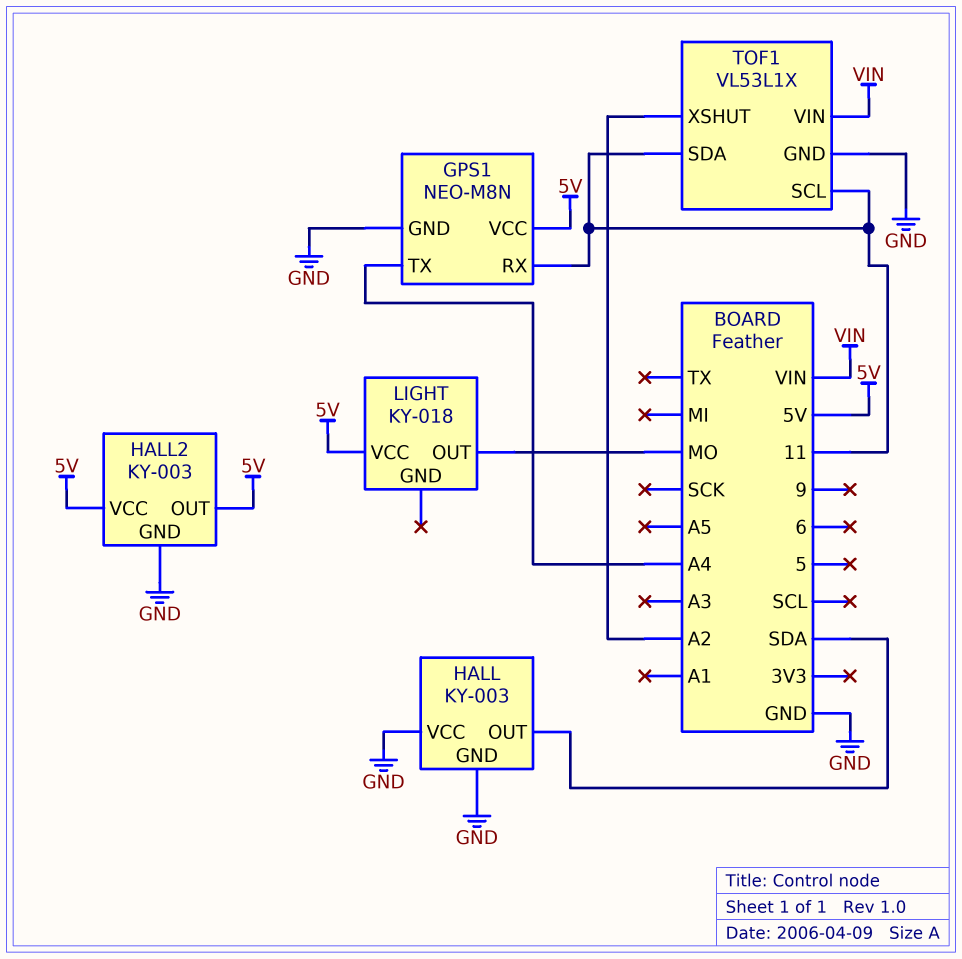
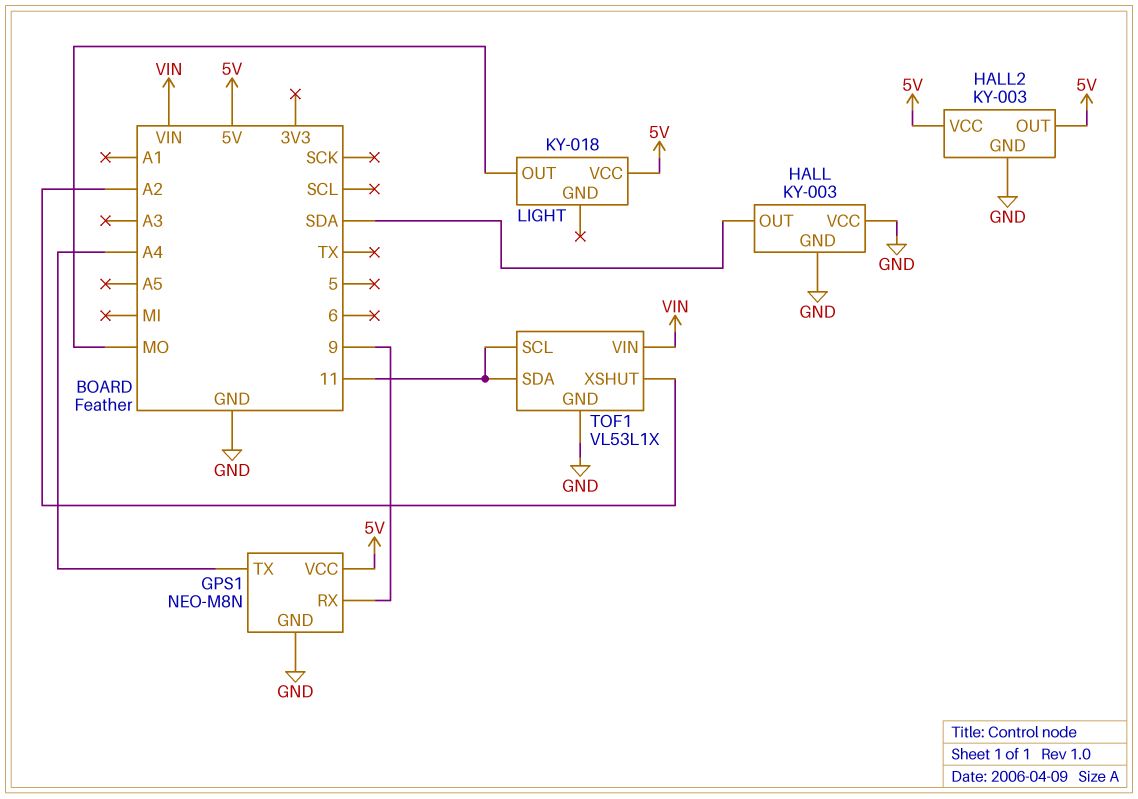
GPS1 pin RX: 11 -> 9

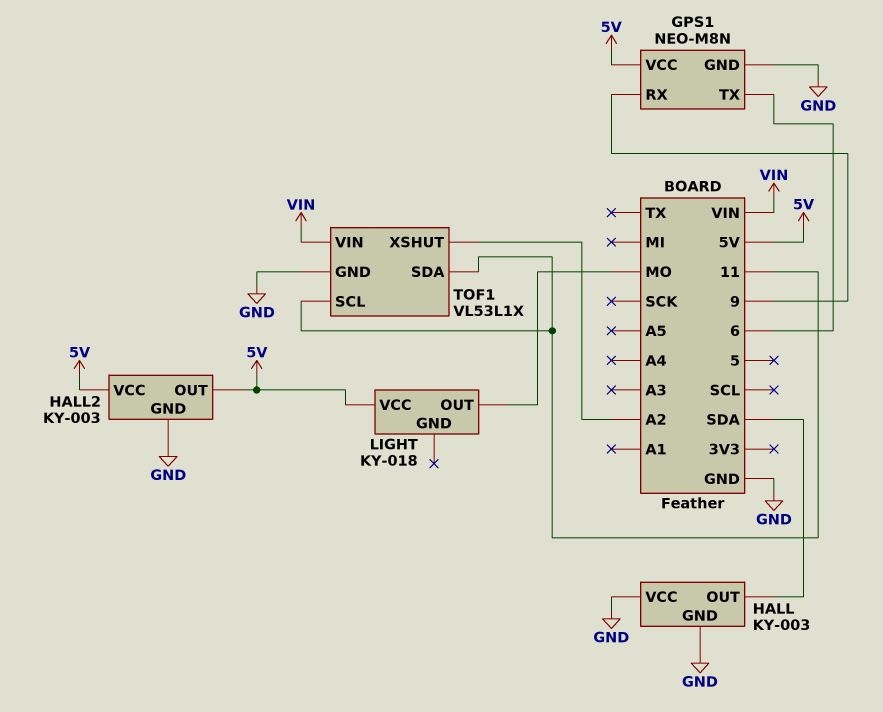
GPS1 pin TX: A4 -> 6

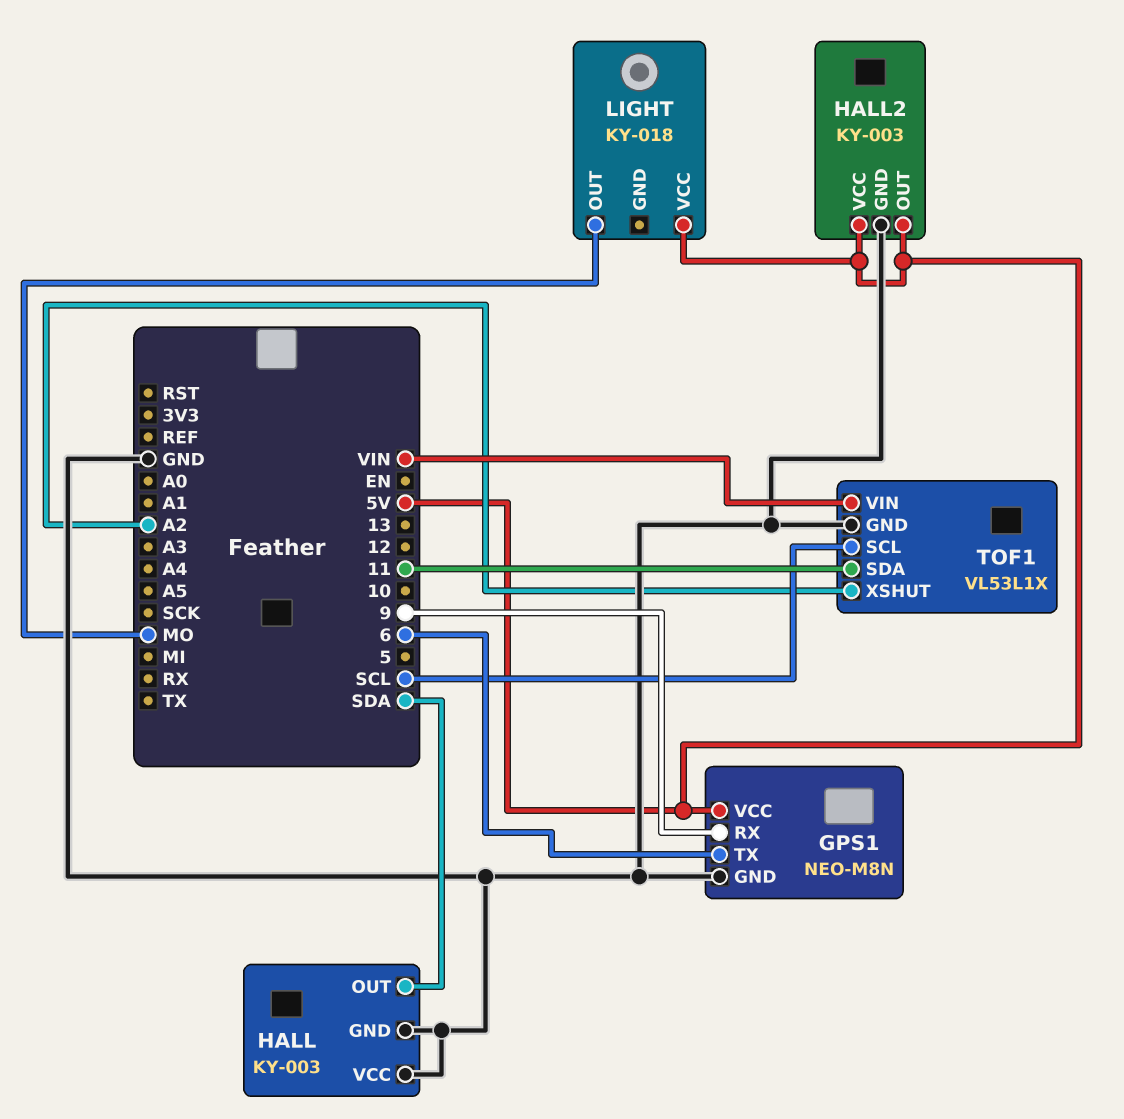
TOF1 pin SCL: 11 -> SCL

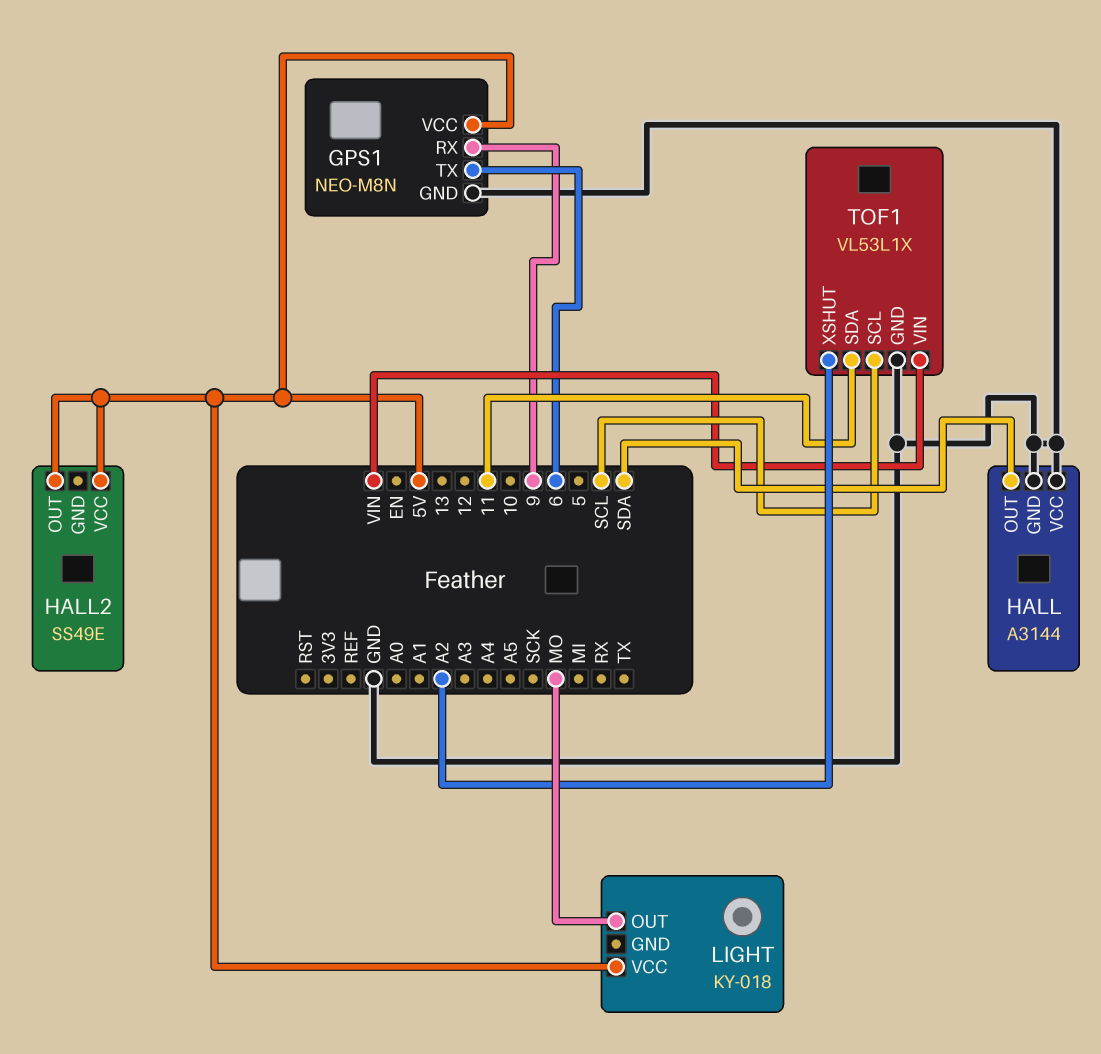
HALL: KY-003 -> A3144
HALL2: KY-003 -> SS49E
HALL2 pin GND: GND -> none

